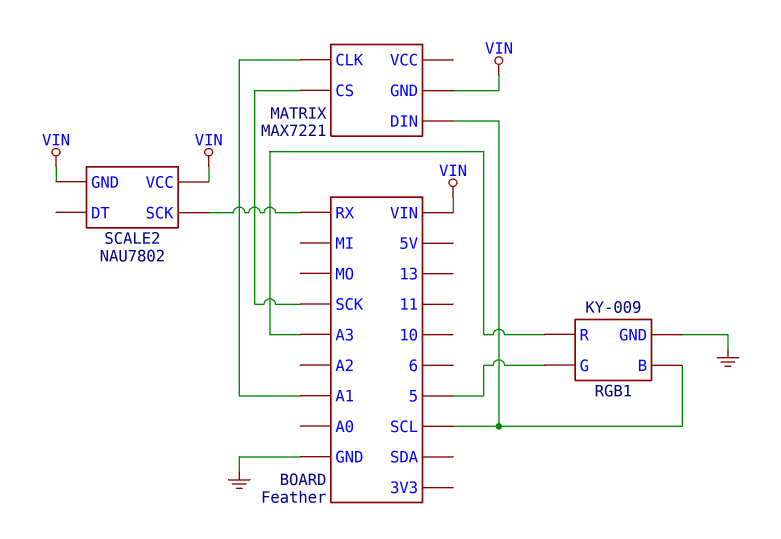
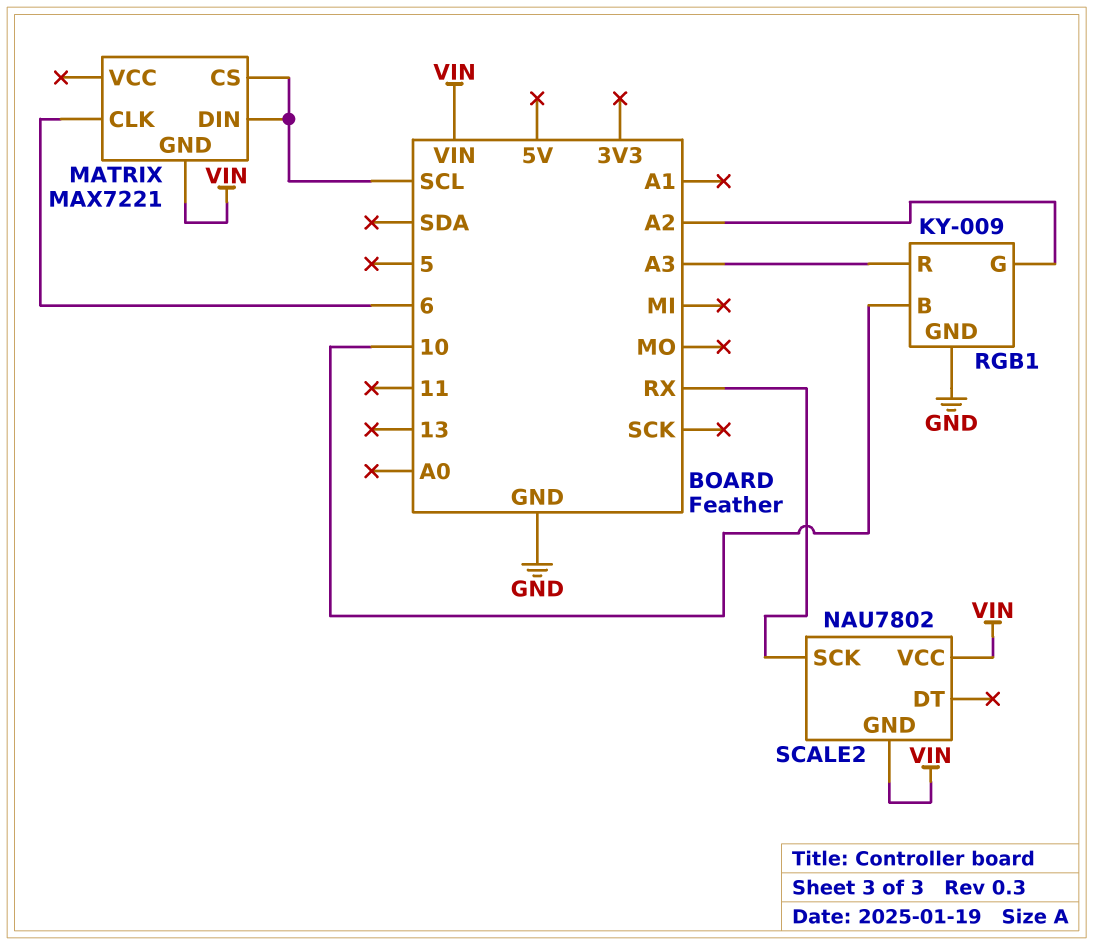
MATRIX pin CLK: A1 -> 6
MATRIX pin CS: SCK -> SCL
RGB1 pin B: SCL -> 10
RGB1 pin G: 5 -> A2

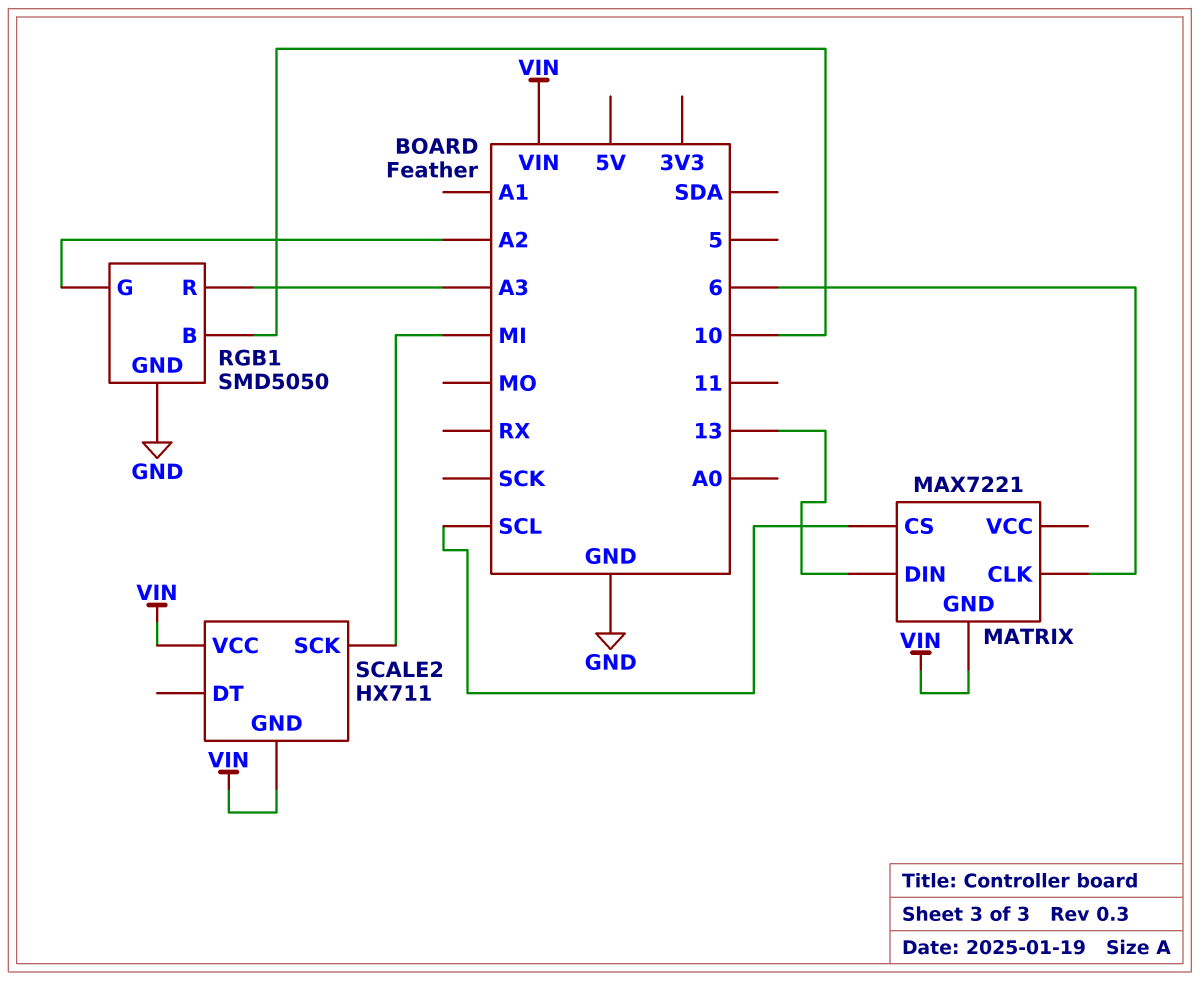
MATRIX pin DIN: SCL -> 13
RGB1: KY-009 -> SMD5050
SCALE2: NAU7802 -> HX711
SCALE2 pin SCK: RX -> MI

